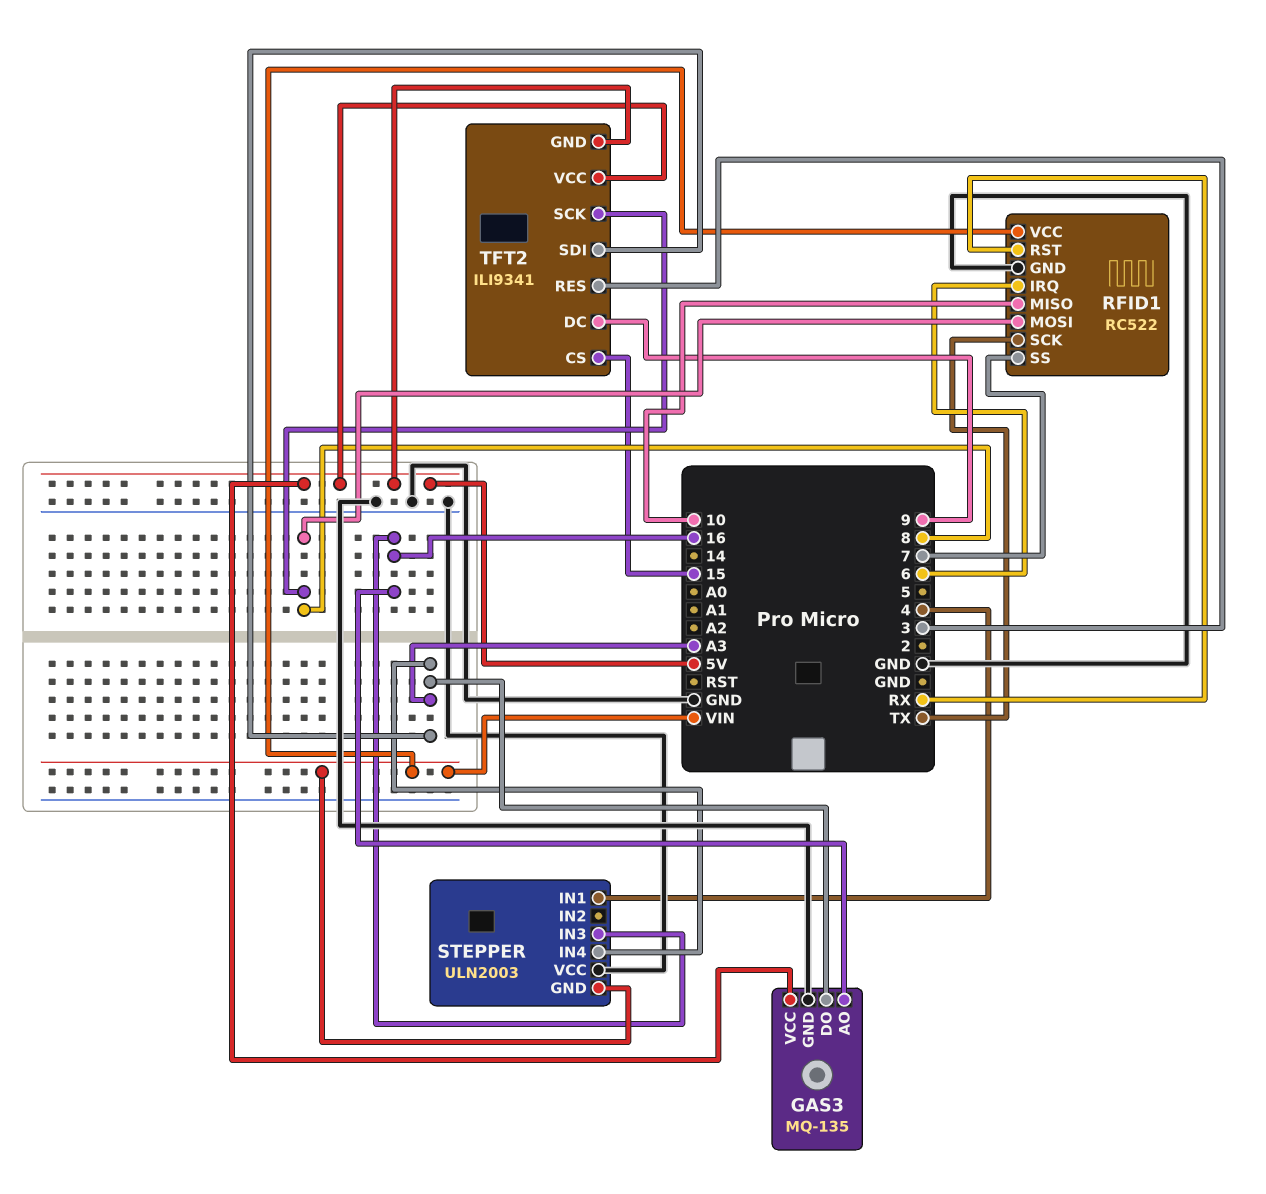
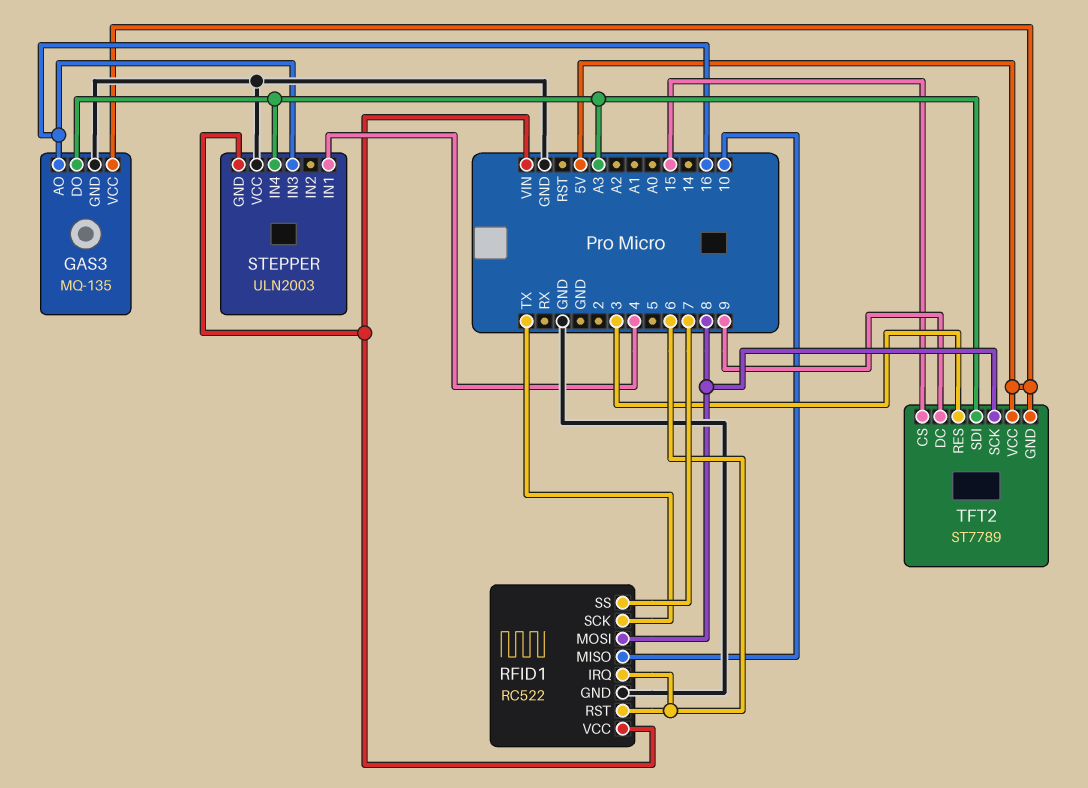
RFID1 pin RST: RX -> 6
TFT2: ILI9341 -> ST7789

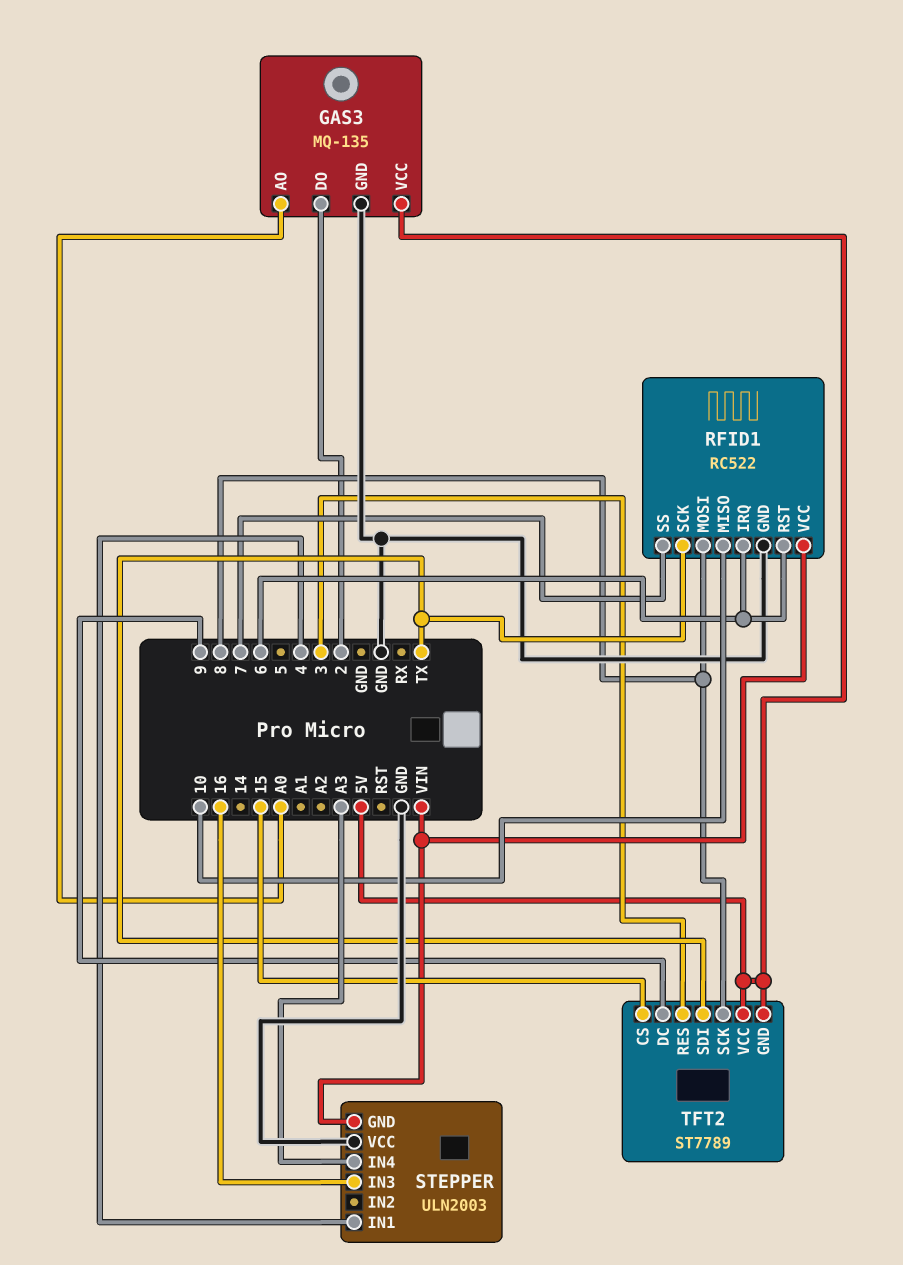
GAS3 pin AO: 16 -> A0
GAS3 pin DO: A3 -> 2
TFT2 pin SDI: A3 -> TX

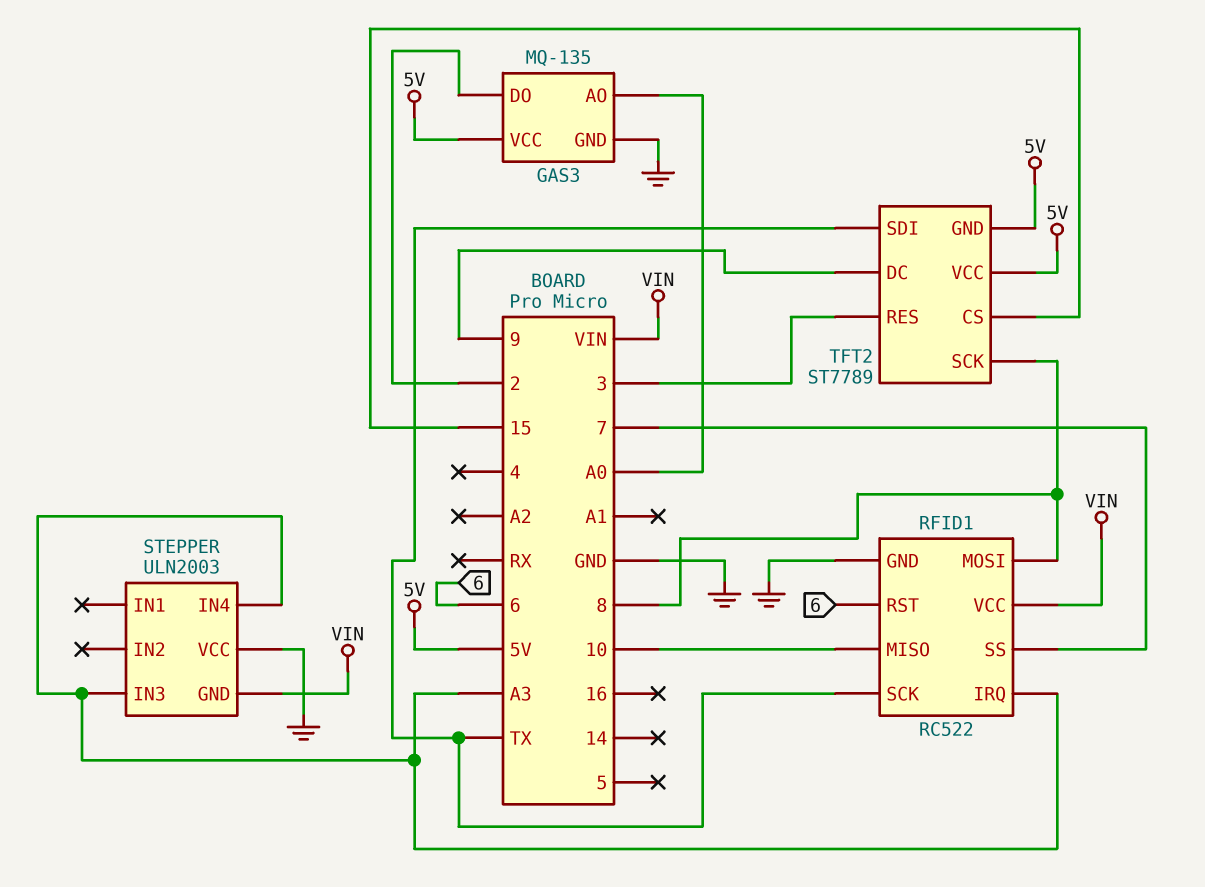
RFID1 pin IRQ: 6 -> A3
STEPPER pin IN1: 4 -> none
STEPPER pin IN3: 16 -> A3

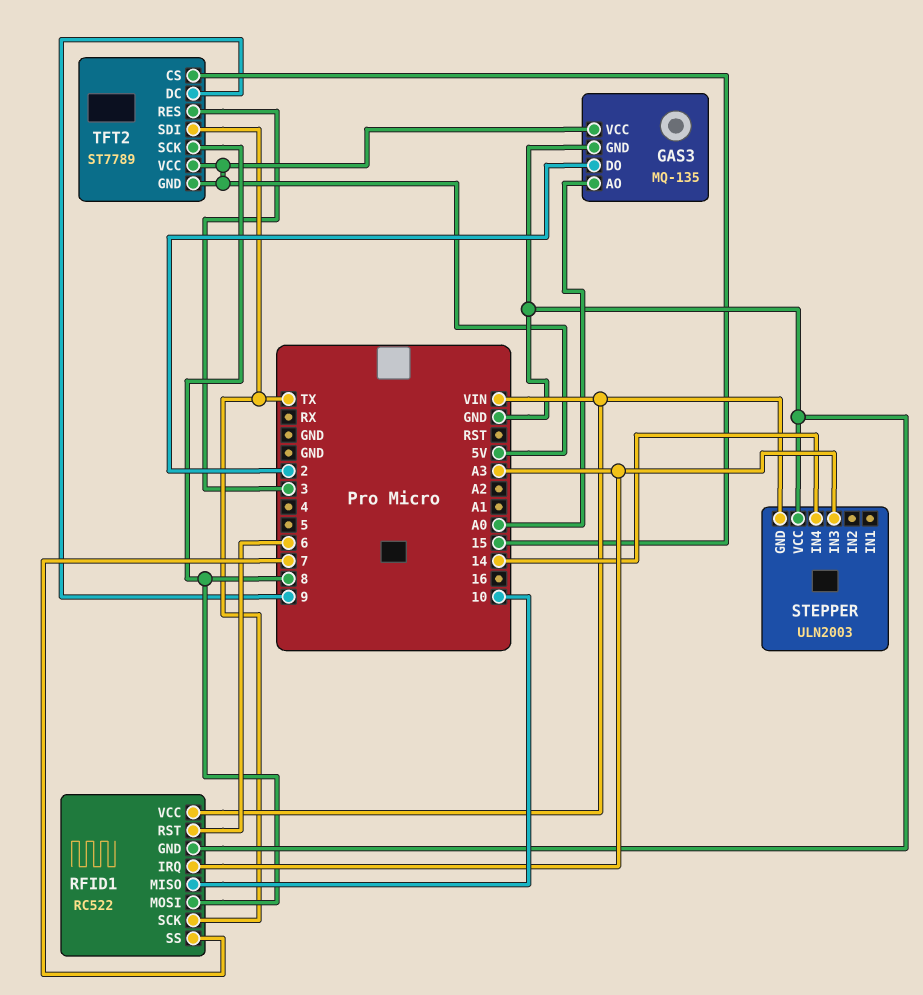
STEPPER pin IN4: A3 -> 14

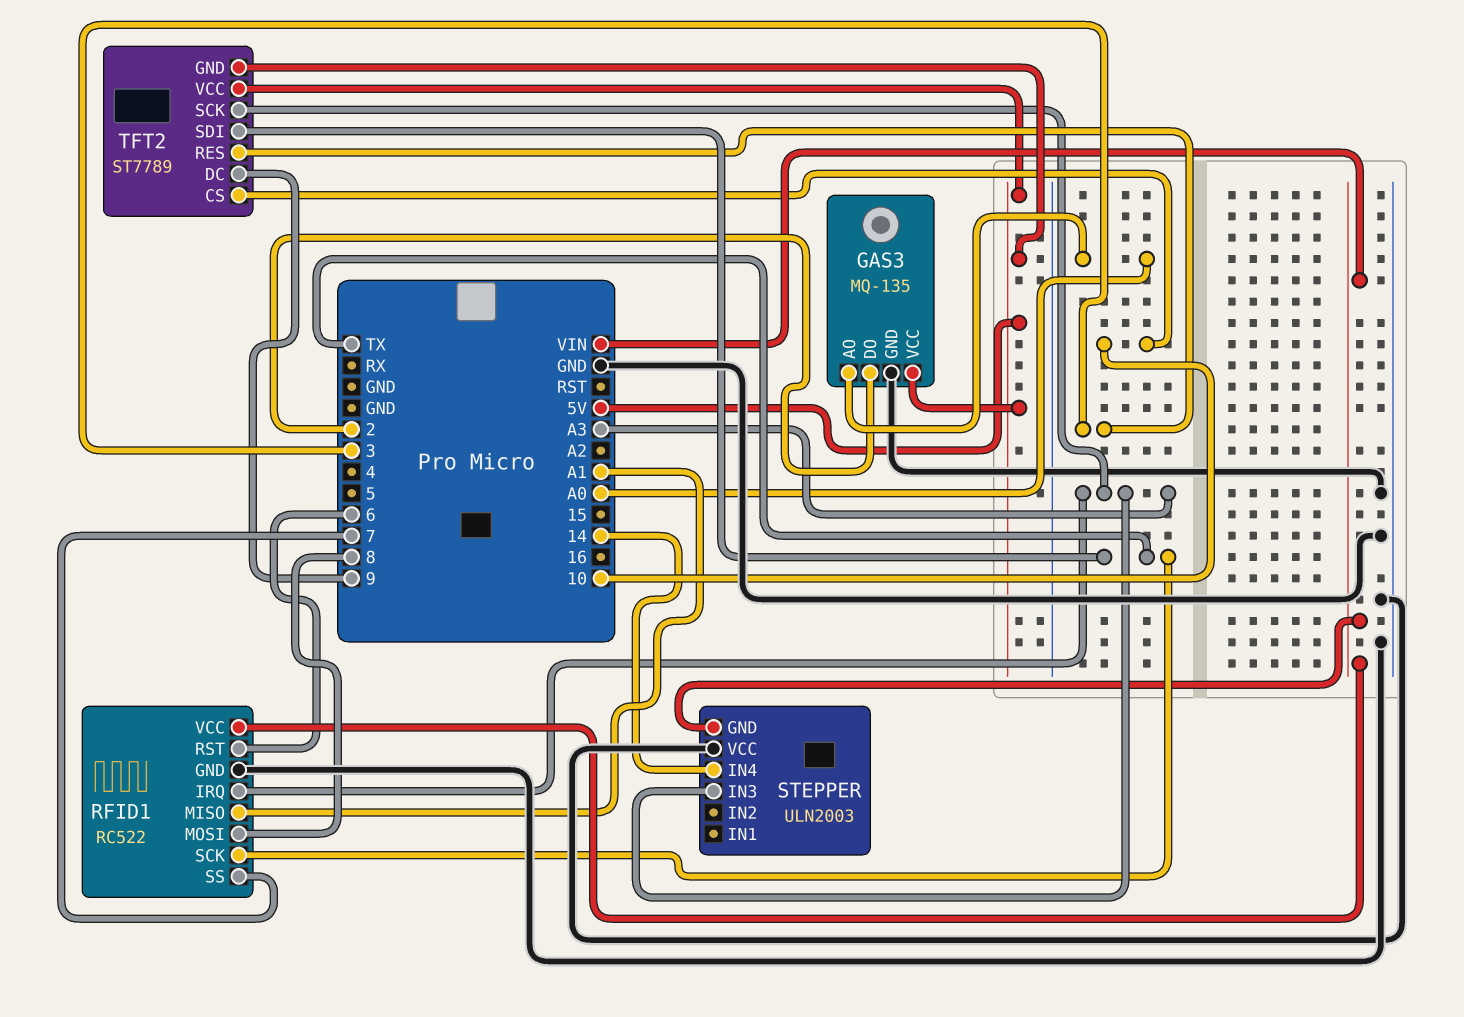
RFID1 pin MISO: 10 -> A1
TFT2 pin CS: 15 -> 10
TFT2 pin SCK: 8 -> A3

